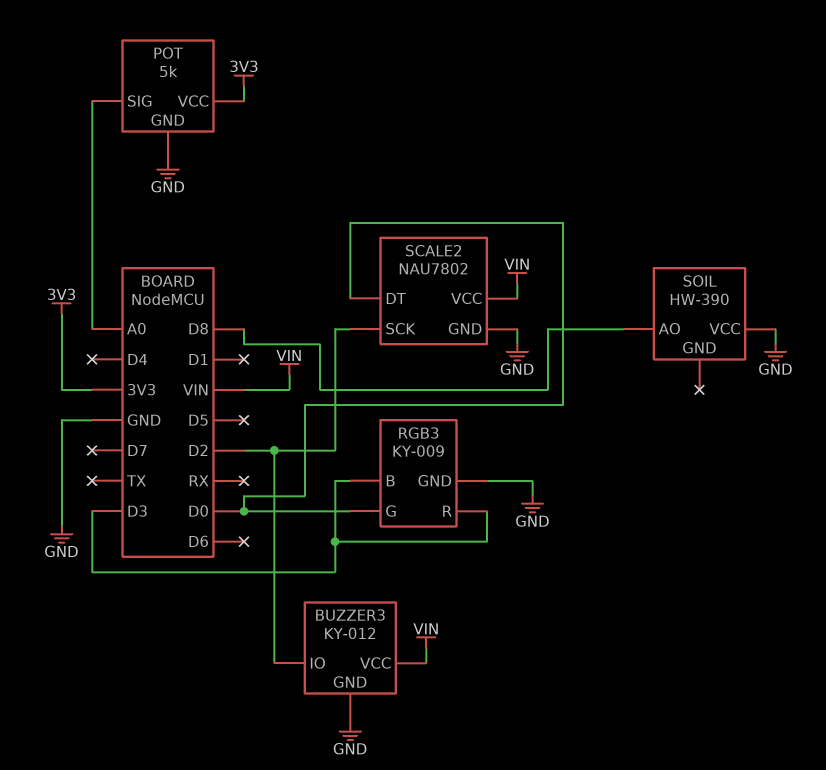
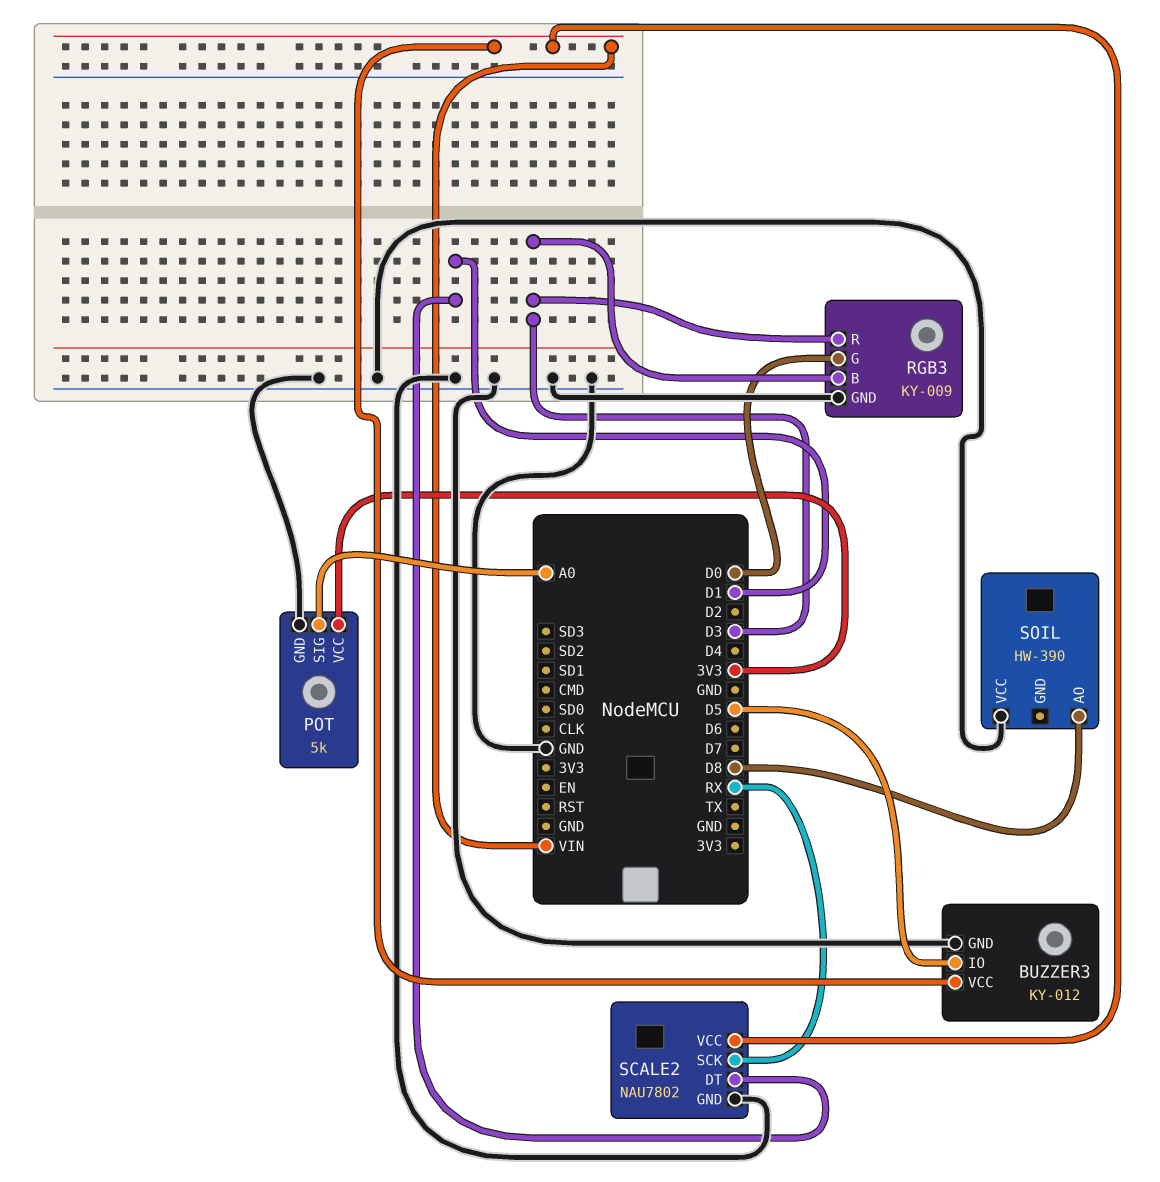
BUZZER3 pin IO: D2 -> D5
SCALE2 pin DT: D0 -> D1
SCALE2 pin SCK: D2 -> RX

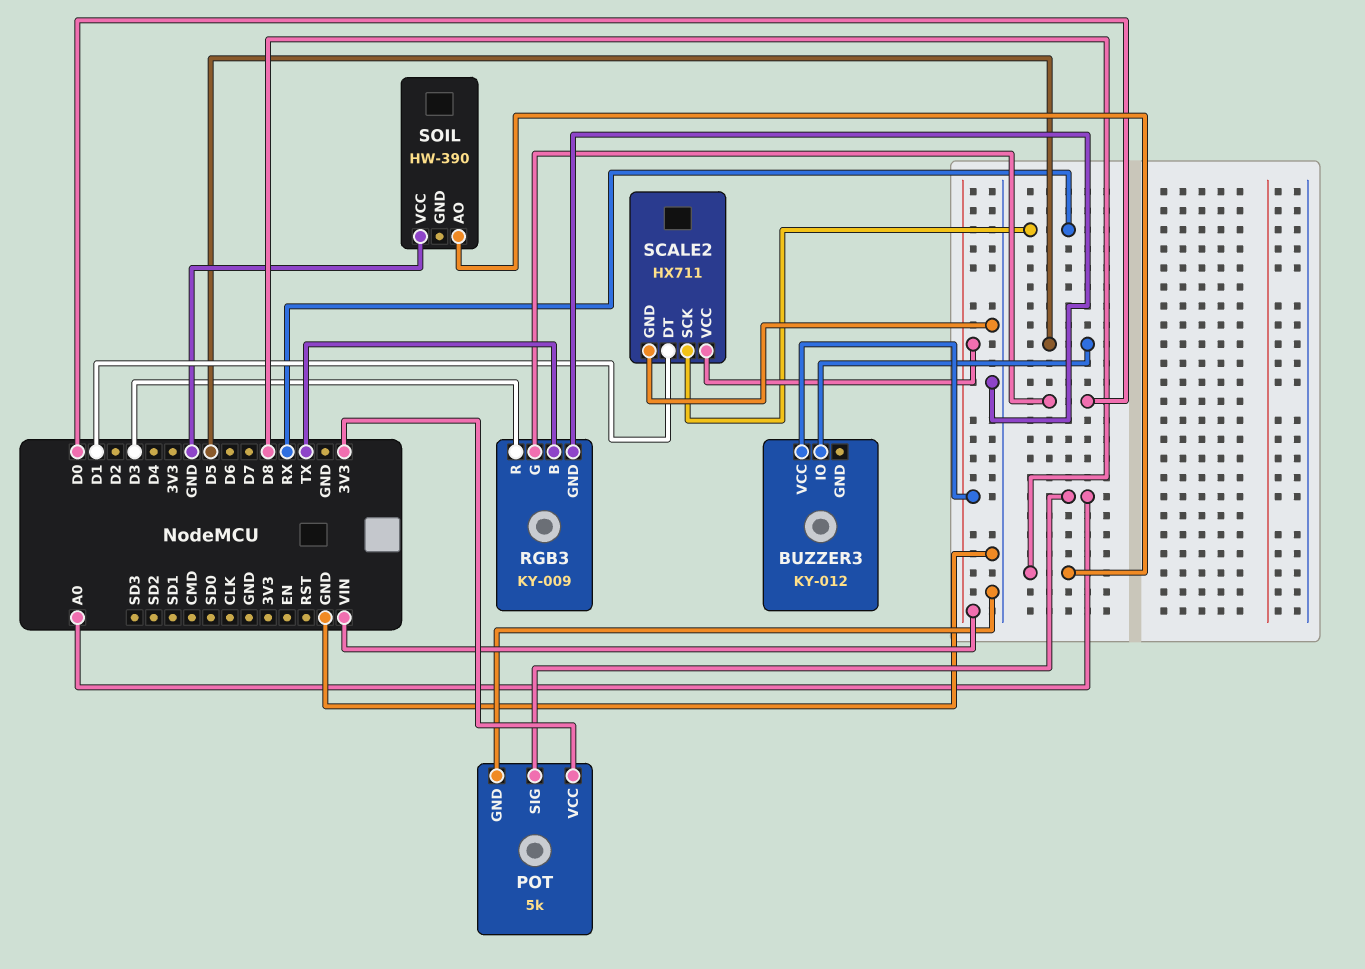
BUZZER3 pin GND: GND -> none
RGB3 pin B: D3 -> TX
SCALE2: NAU7802 -> HX711

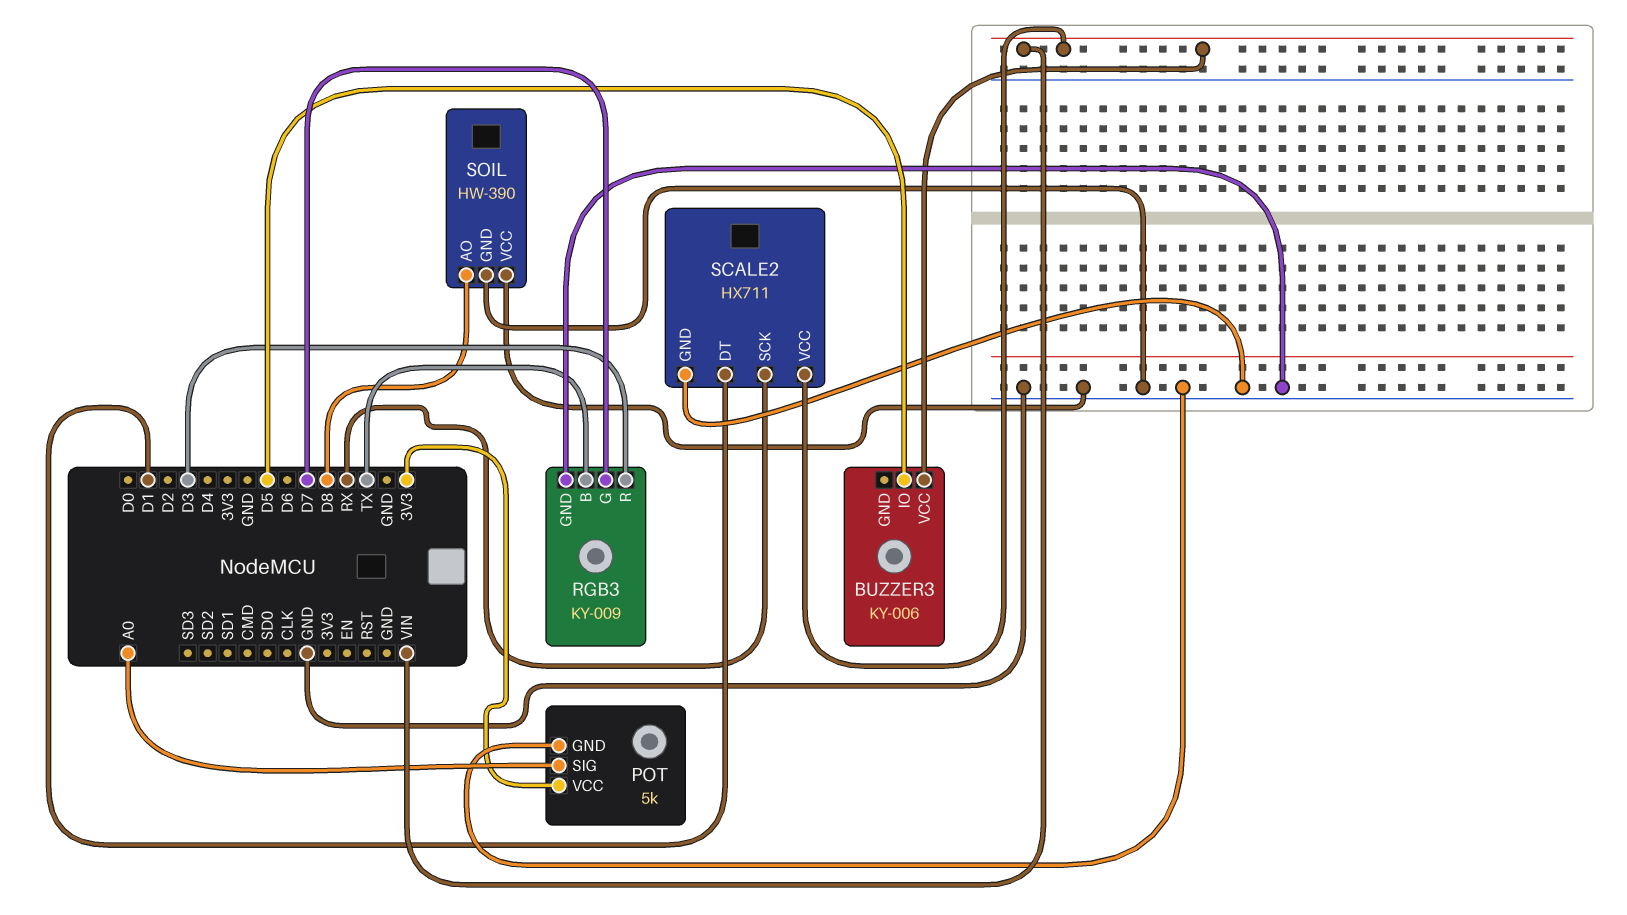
BUZZER3: KY-012 -> KY-006
RGB3 pin G: D0 -> D7
SOIL pin GND: none -> GND

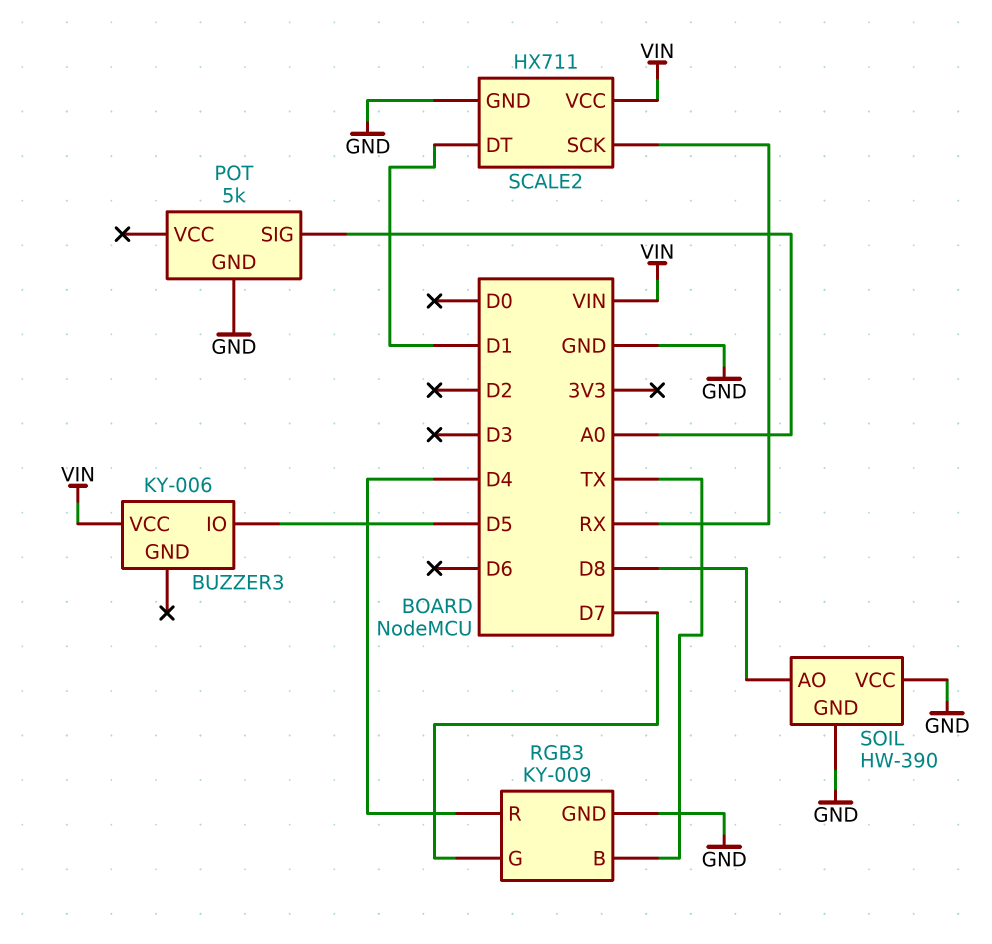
POT pin VCC: 3V3 -> none
RGB3 pin R: D3 -> D4

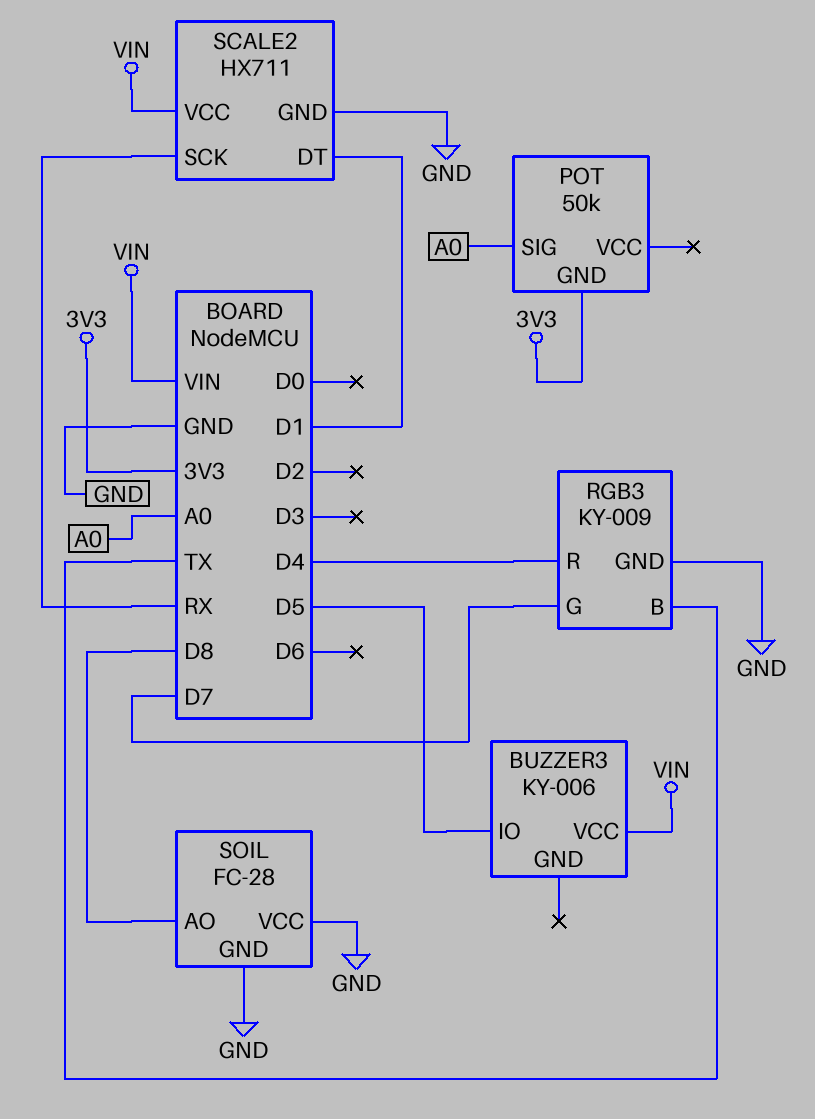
POT: 5k -> 50k
POT pin GND: GND -> 3V3
SOIL: HW-390 -> FC-28

